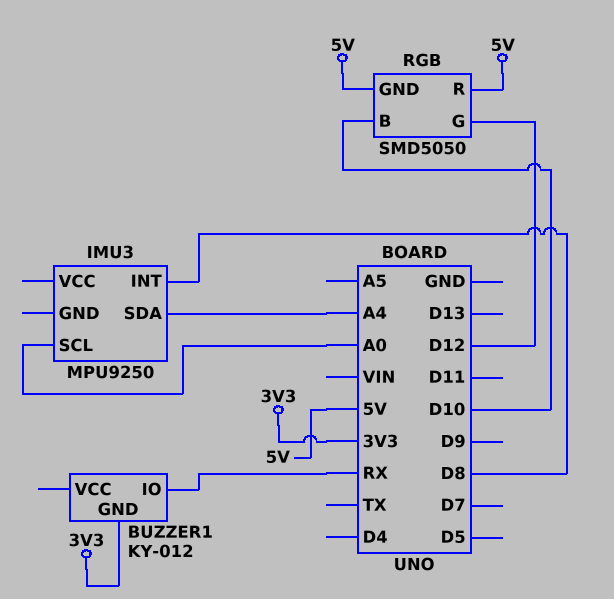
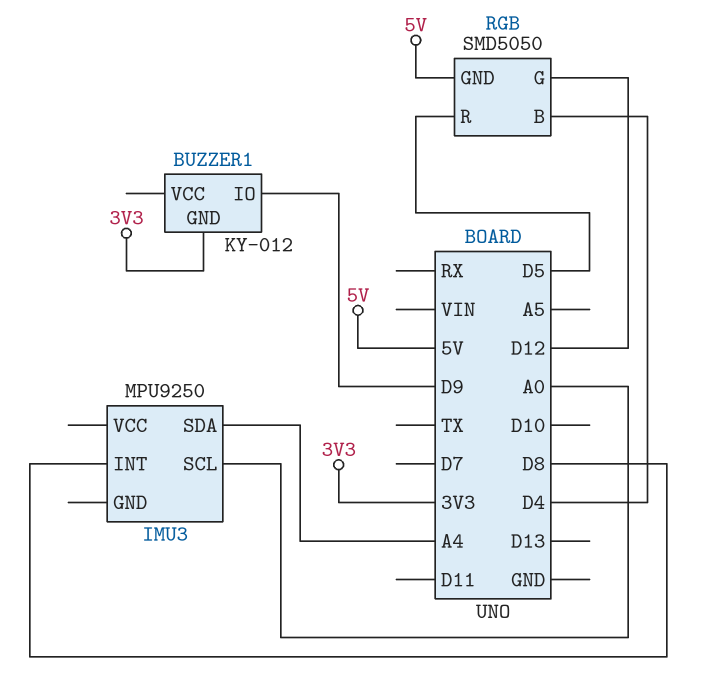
BUZZER1 pin IO: RX -> D9
RGB pin B: D10 -> D4
RGB pin R: 5V -> D5

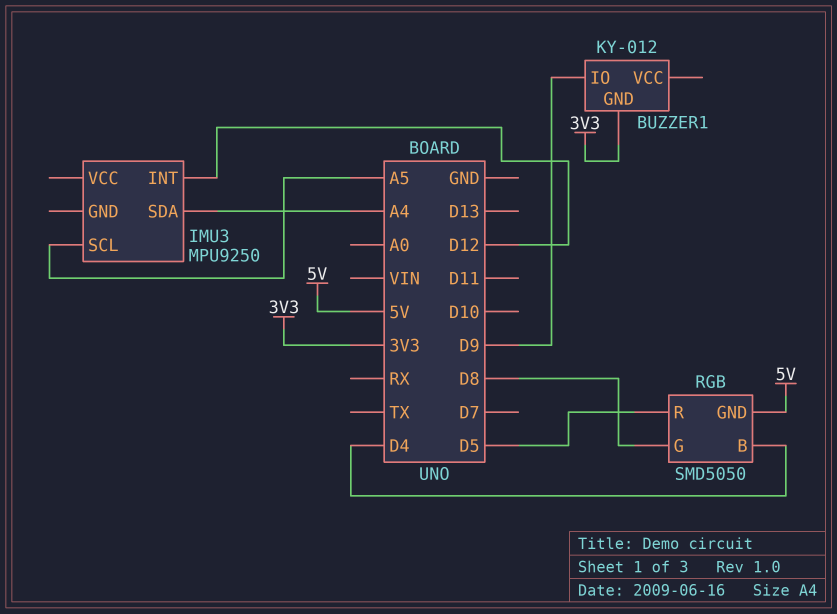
IMU3 pin INT: D8 -> D12
IMU3 pin SCL: A0 -> A5
RGB pin G: D12 -> D8

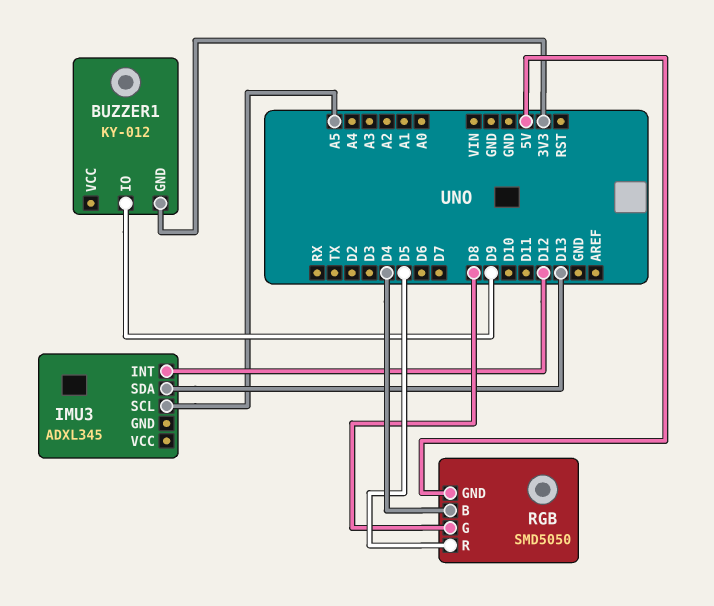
IMU3: MPU9250 -> ADXL345
IMU3 pin SDA: A4 -> D13

